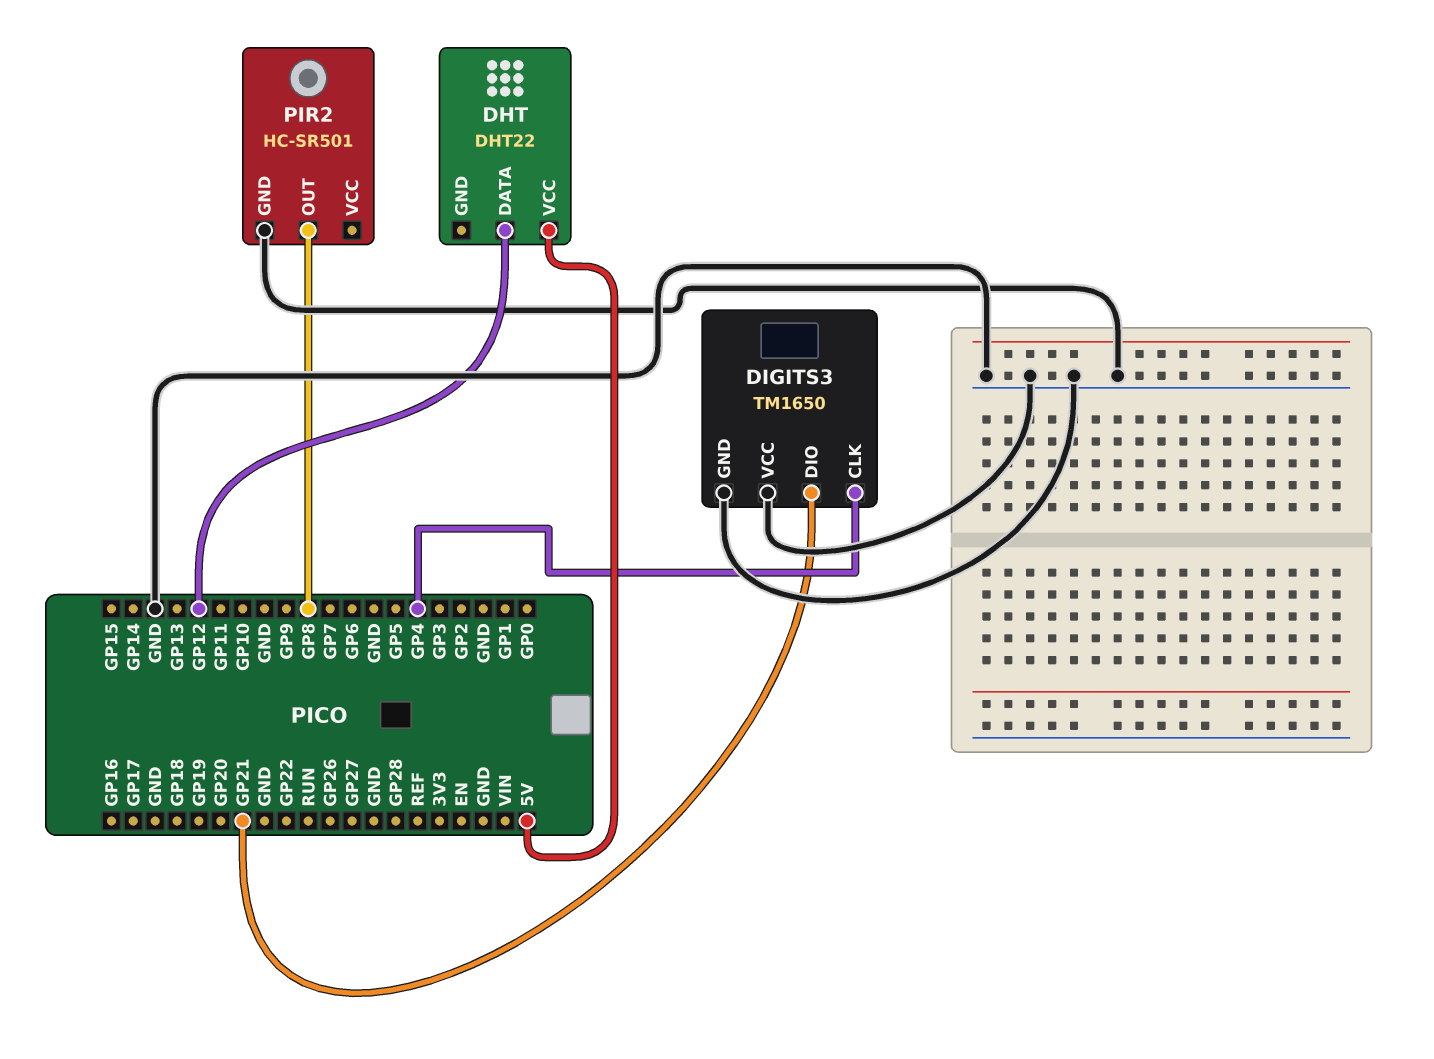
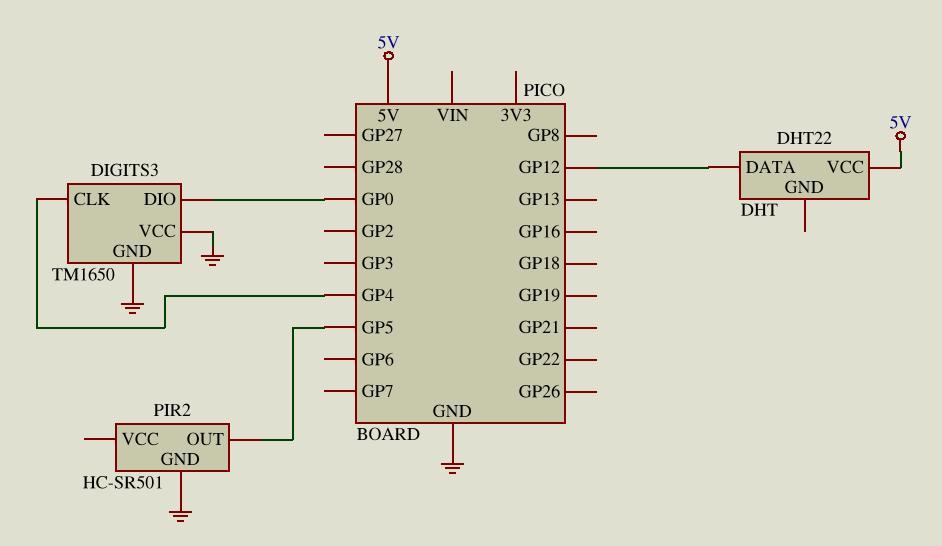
DIGITS3 pin DIO: GP21 -> GP0
PIR2 pin OUT: GP8 -> GP5

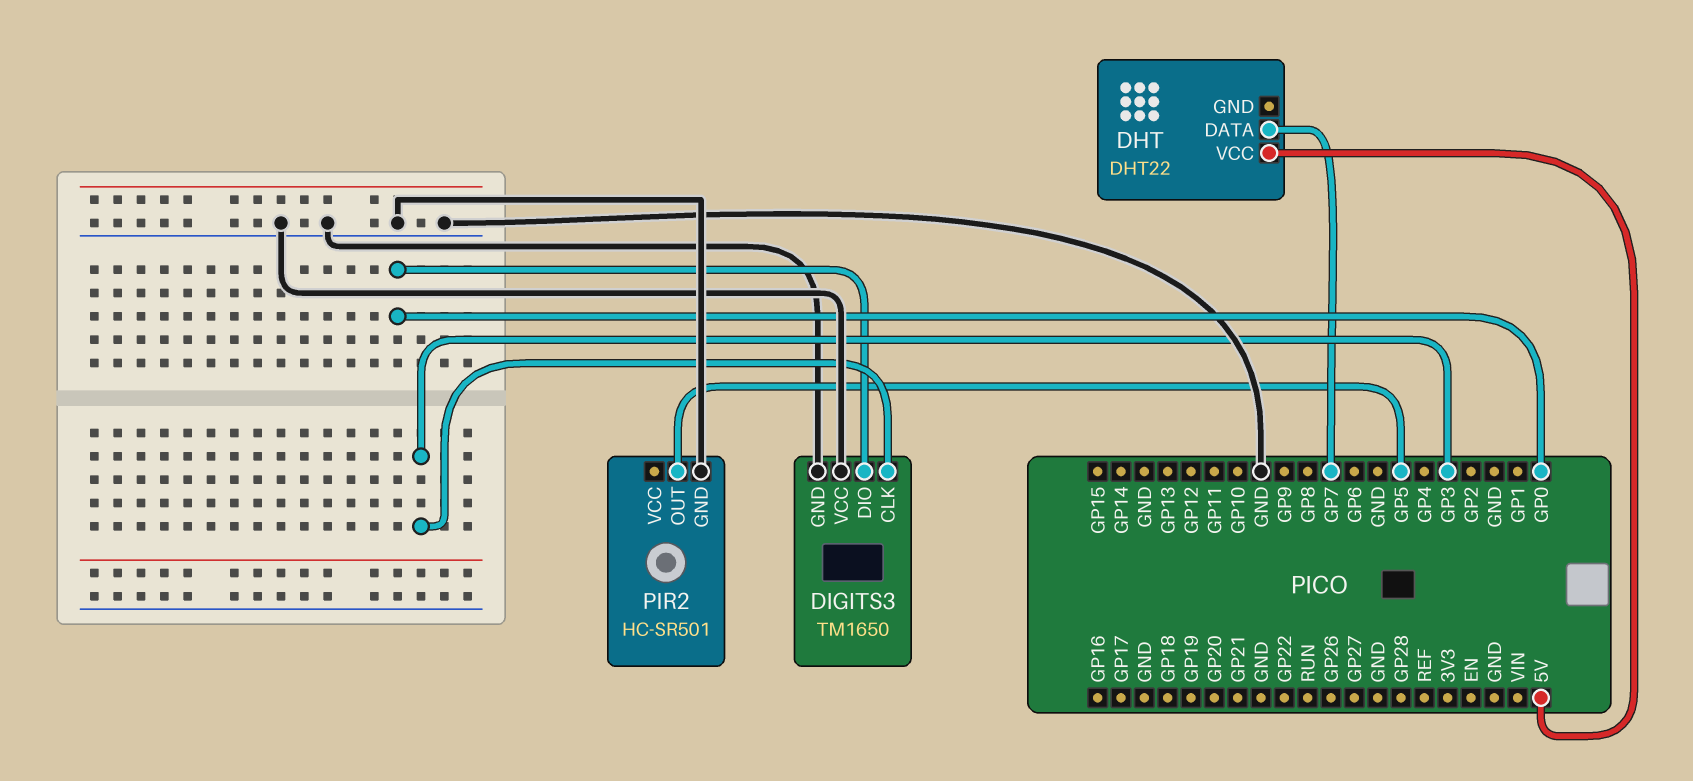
DHT pin DATA: GP12 -> GP7
DIGITS3 pin CLK: GP4 -> GP3

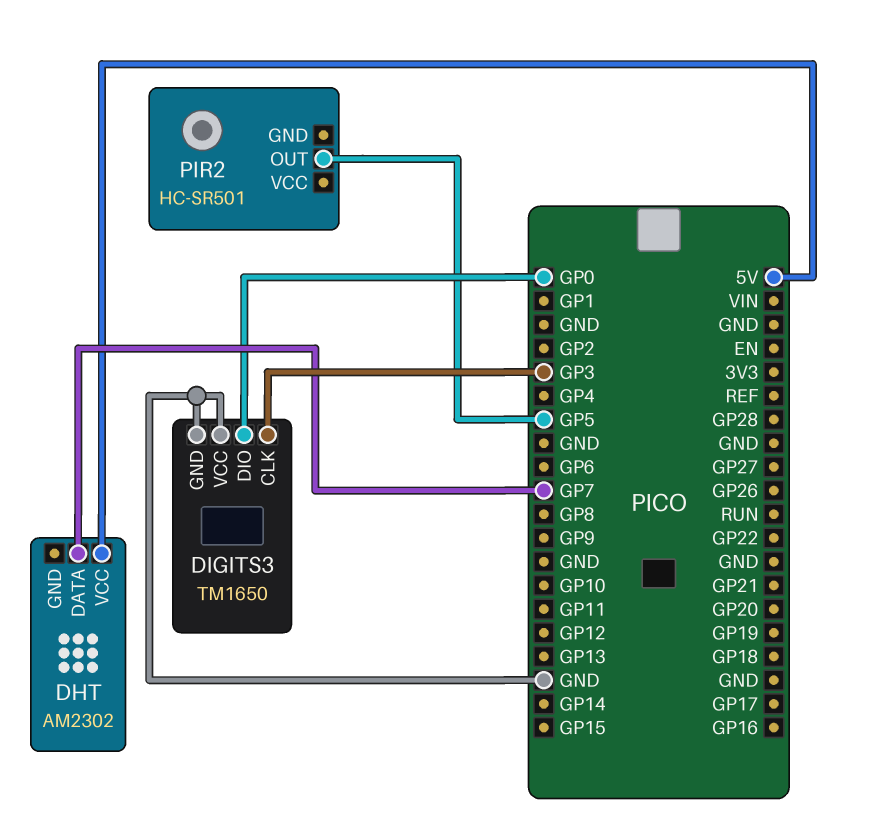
DHT: DHT22 -> AM2302
PIR2 pin GND: GND -> none

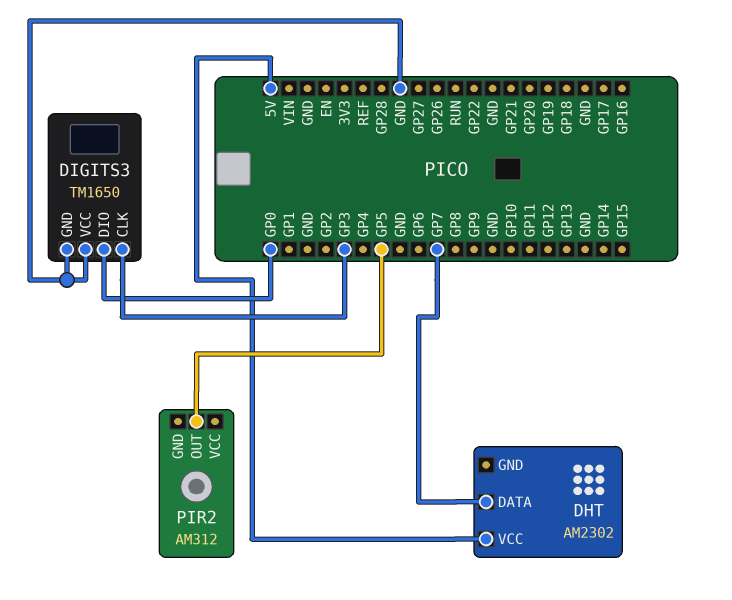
PIR2: HC-SR501 -> AM312

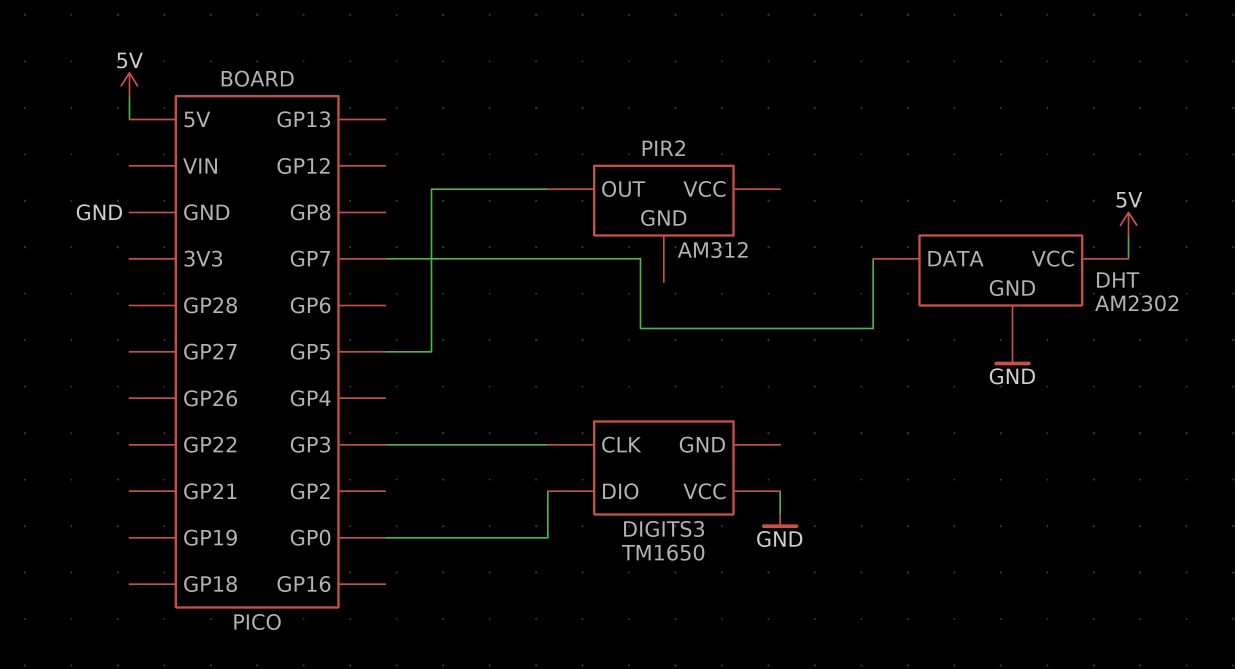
DHT pin GND: none -> GND
DIGITS3 pin GND: GND -> none

